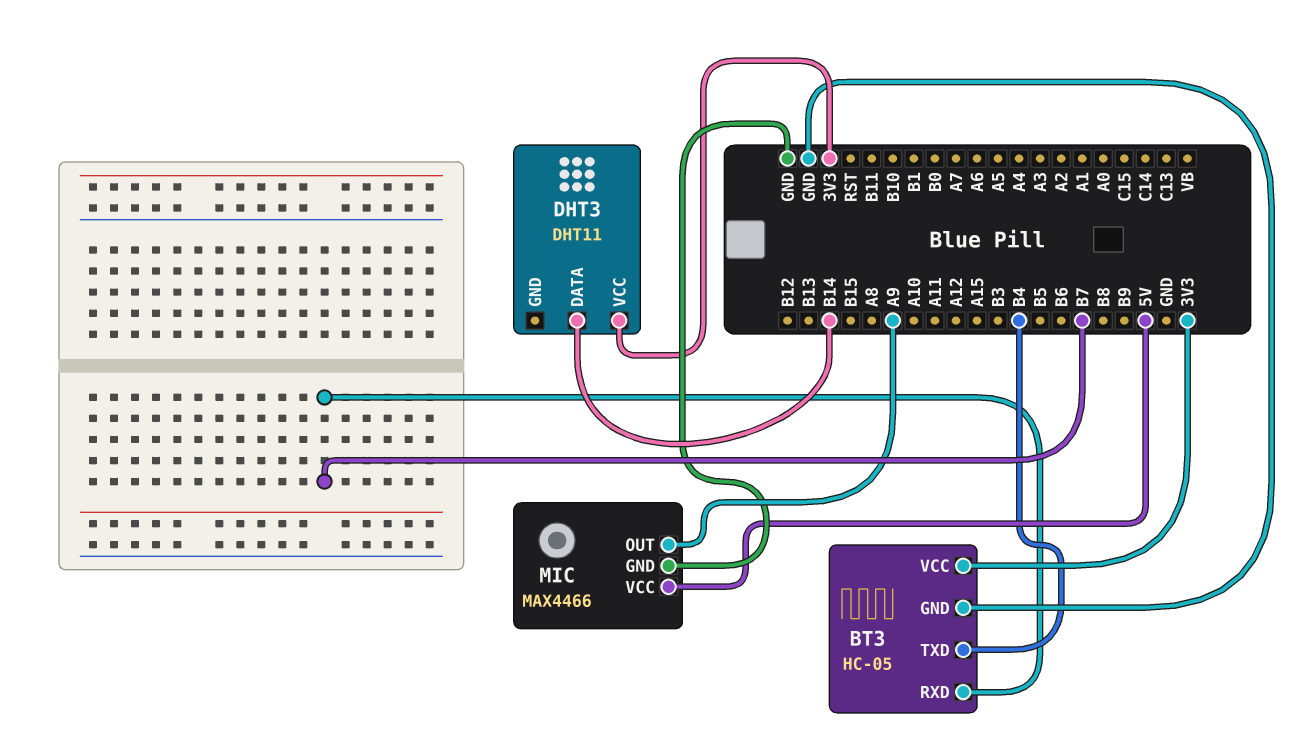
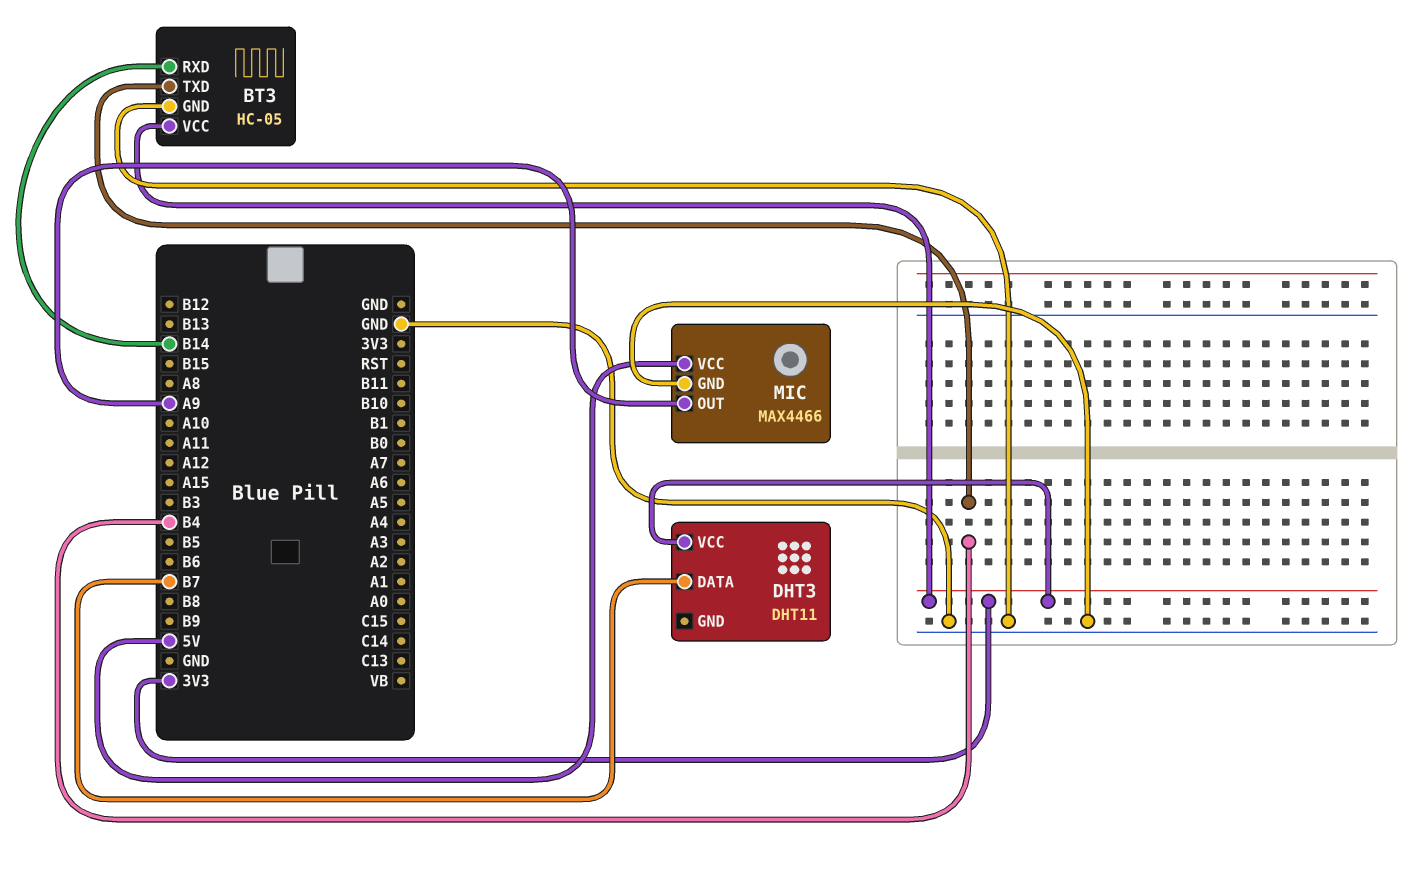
BT3 pin RXD: B7 -> B14
DHT3 pin DATA: B14 -> B7

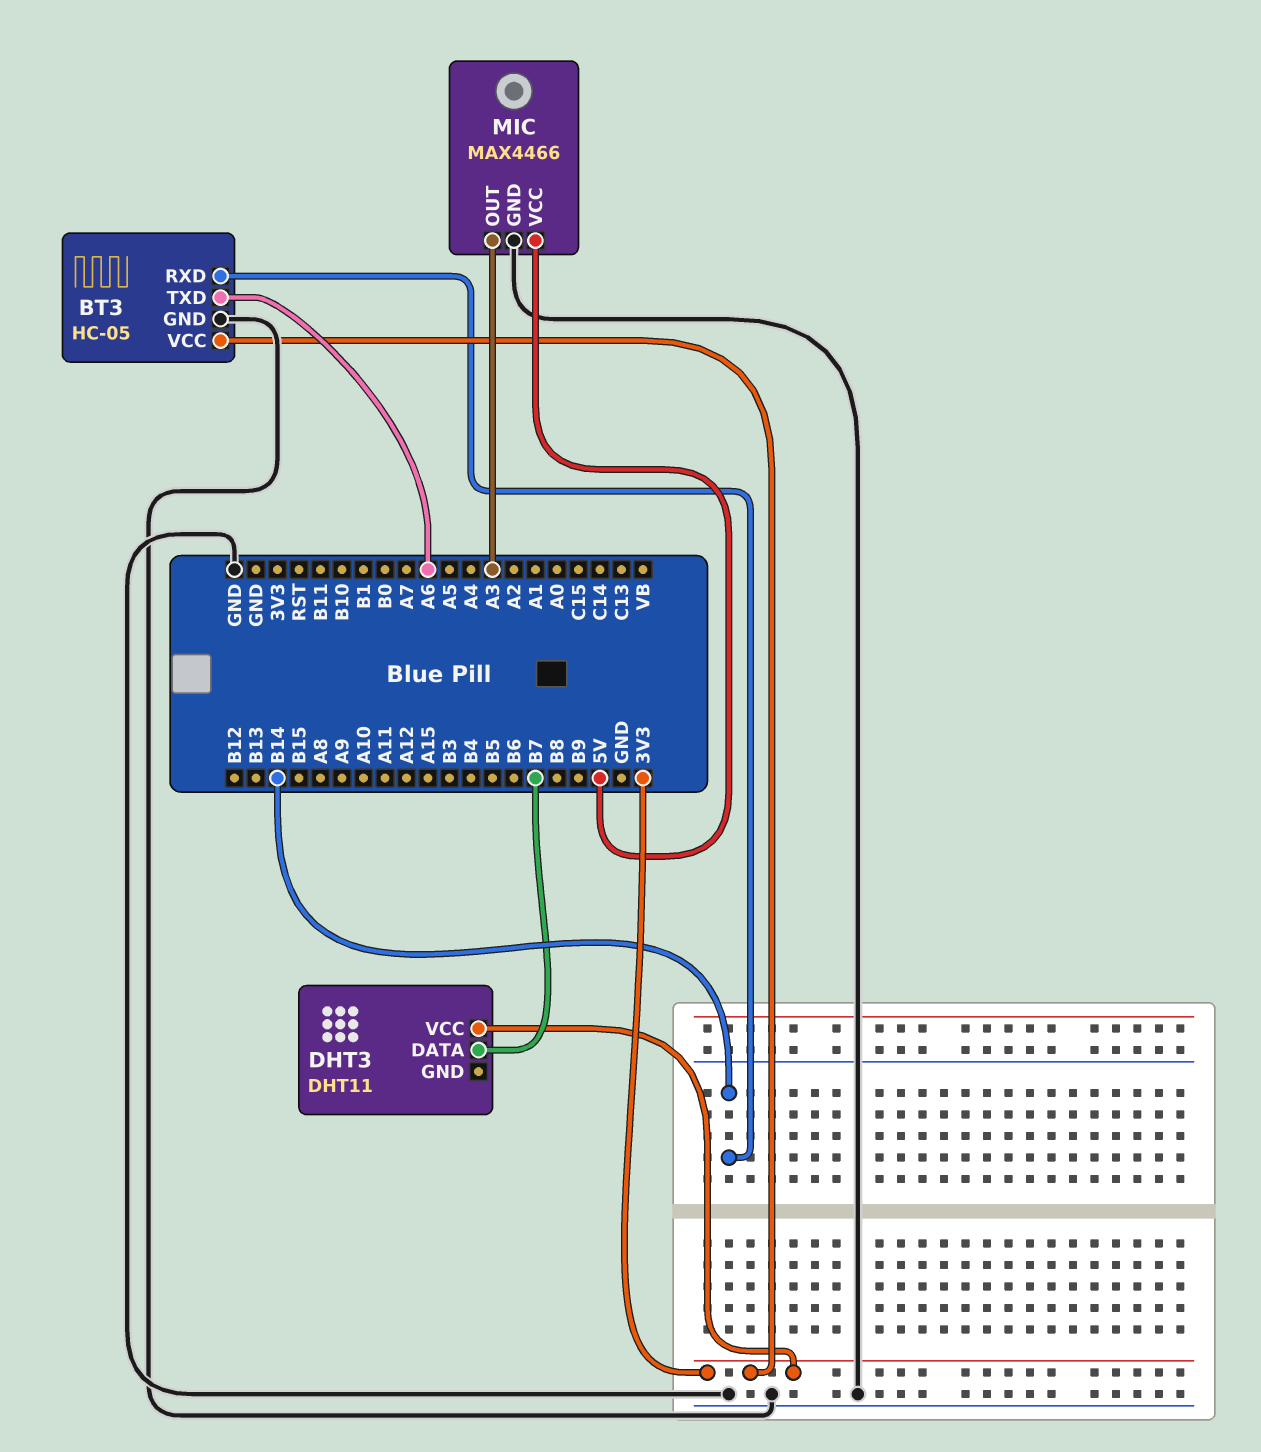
BT3 pin TXD: B4 -> A6
MIC pin OUT: A9 -> A3

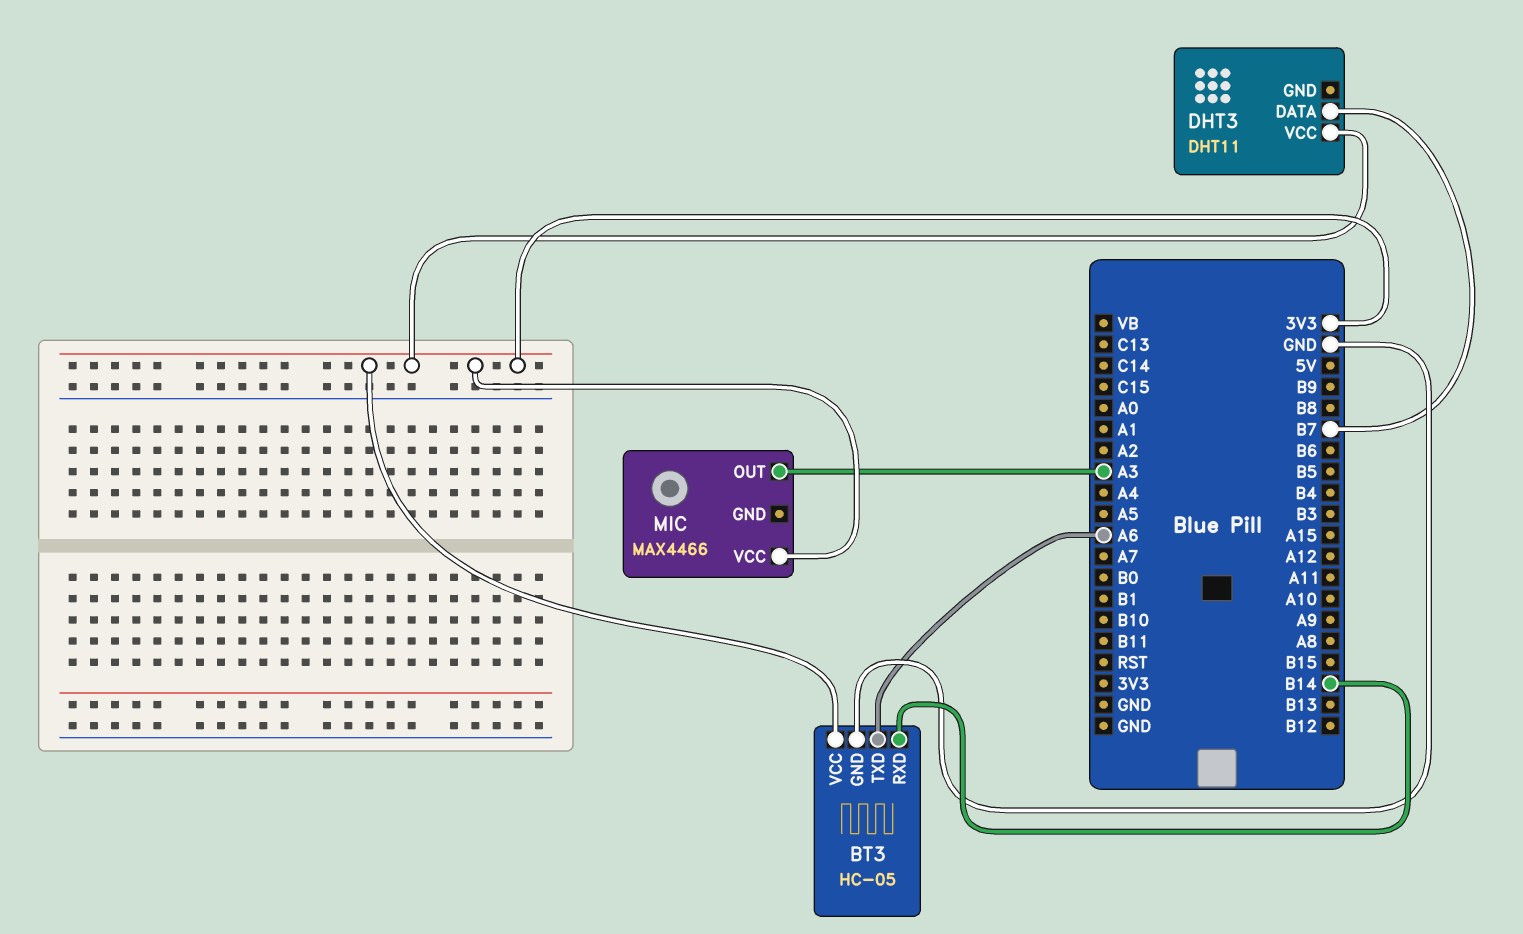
MIC pin GND: GND -> none
MIC pin VCC: 5V -> 3V3

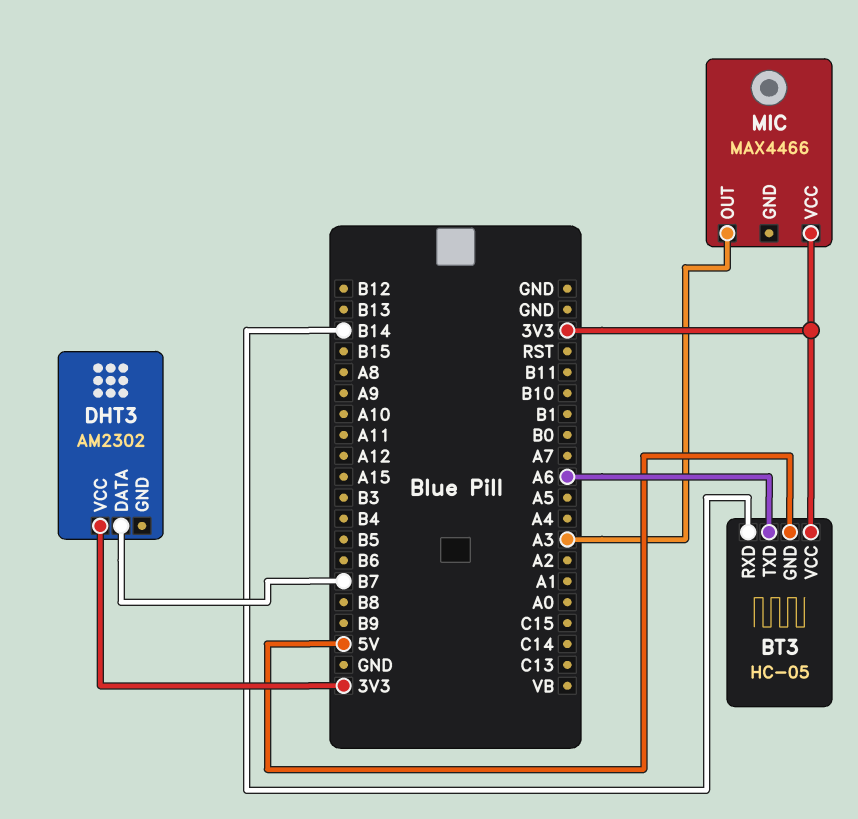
BT3 pin GND: GND -> 5V
DHT3: DHT11 -> AM2302

